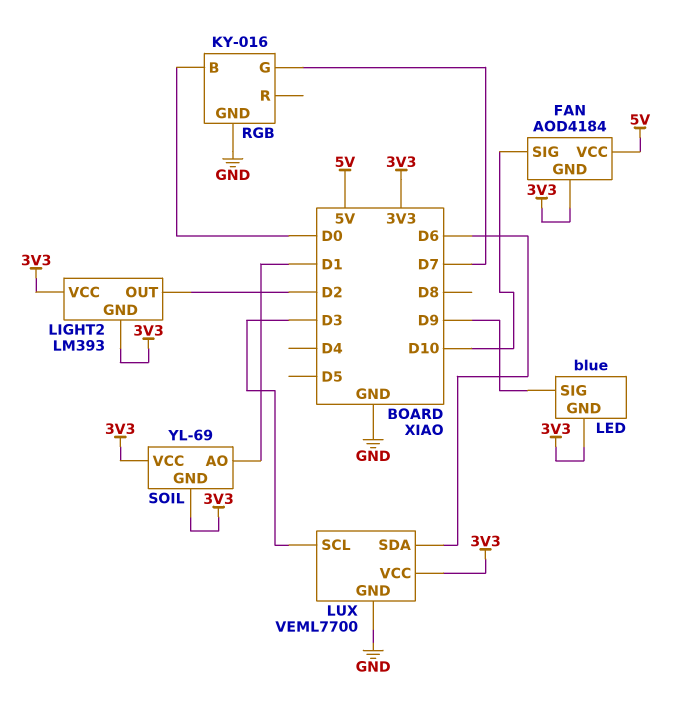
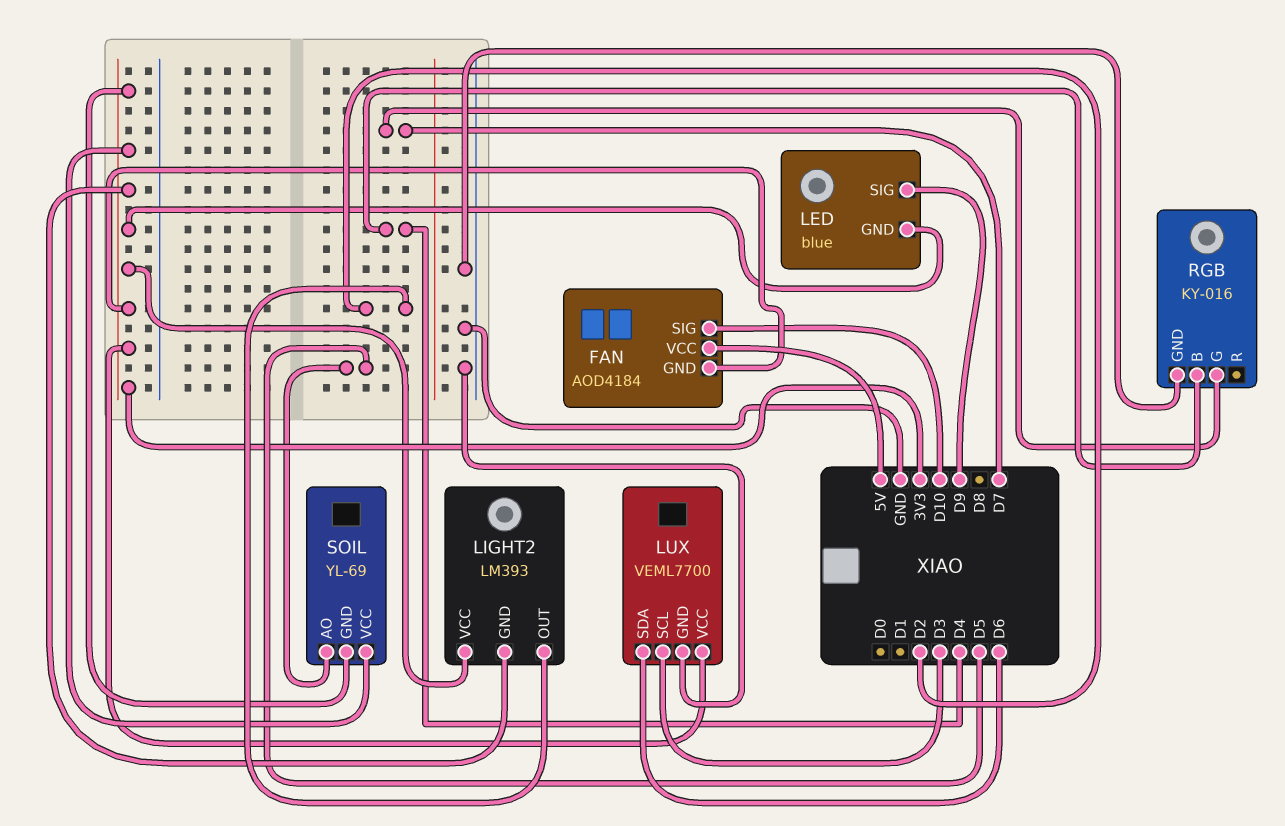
RGB pin B: D0 -> D4
SOIL pin AO: D1 -> D5

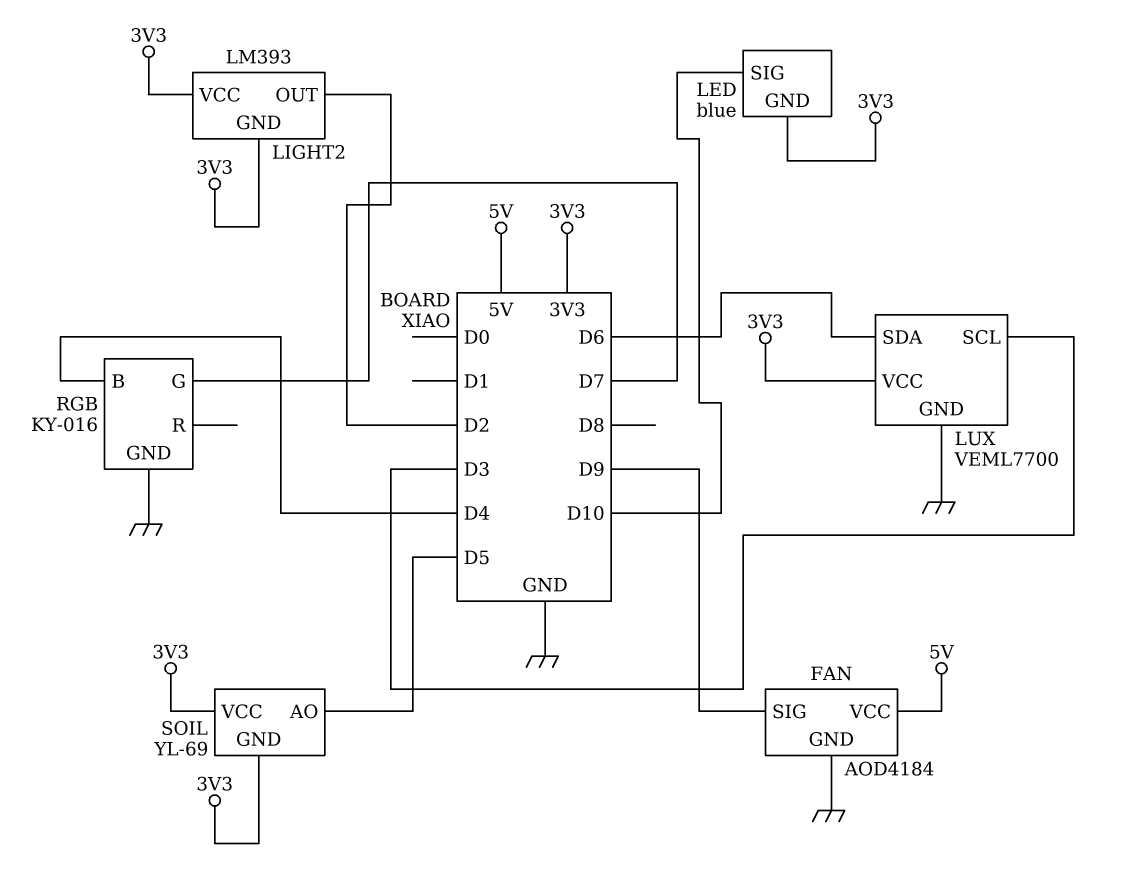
FAN pin GND: 3V3 -> GND
FAN pin SIG: D10 -> D9
LED pin SIG: D9 -> D10

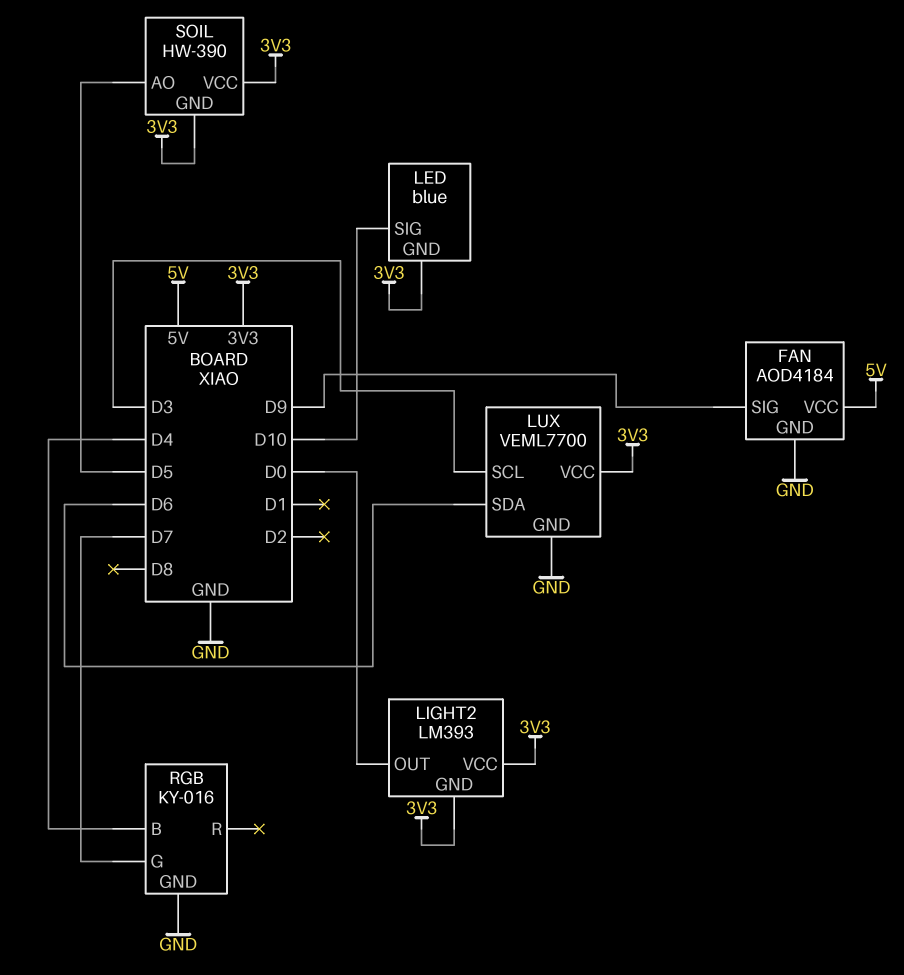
LIGHT2 pin OUT: D2 -> D0
SOIL: YL-69 -> HW-390

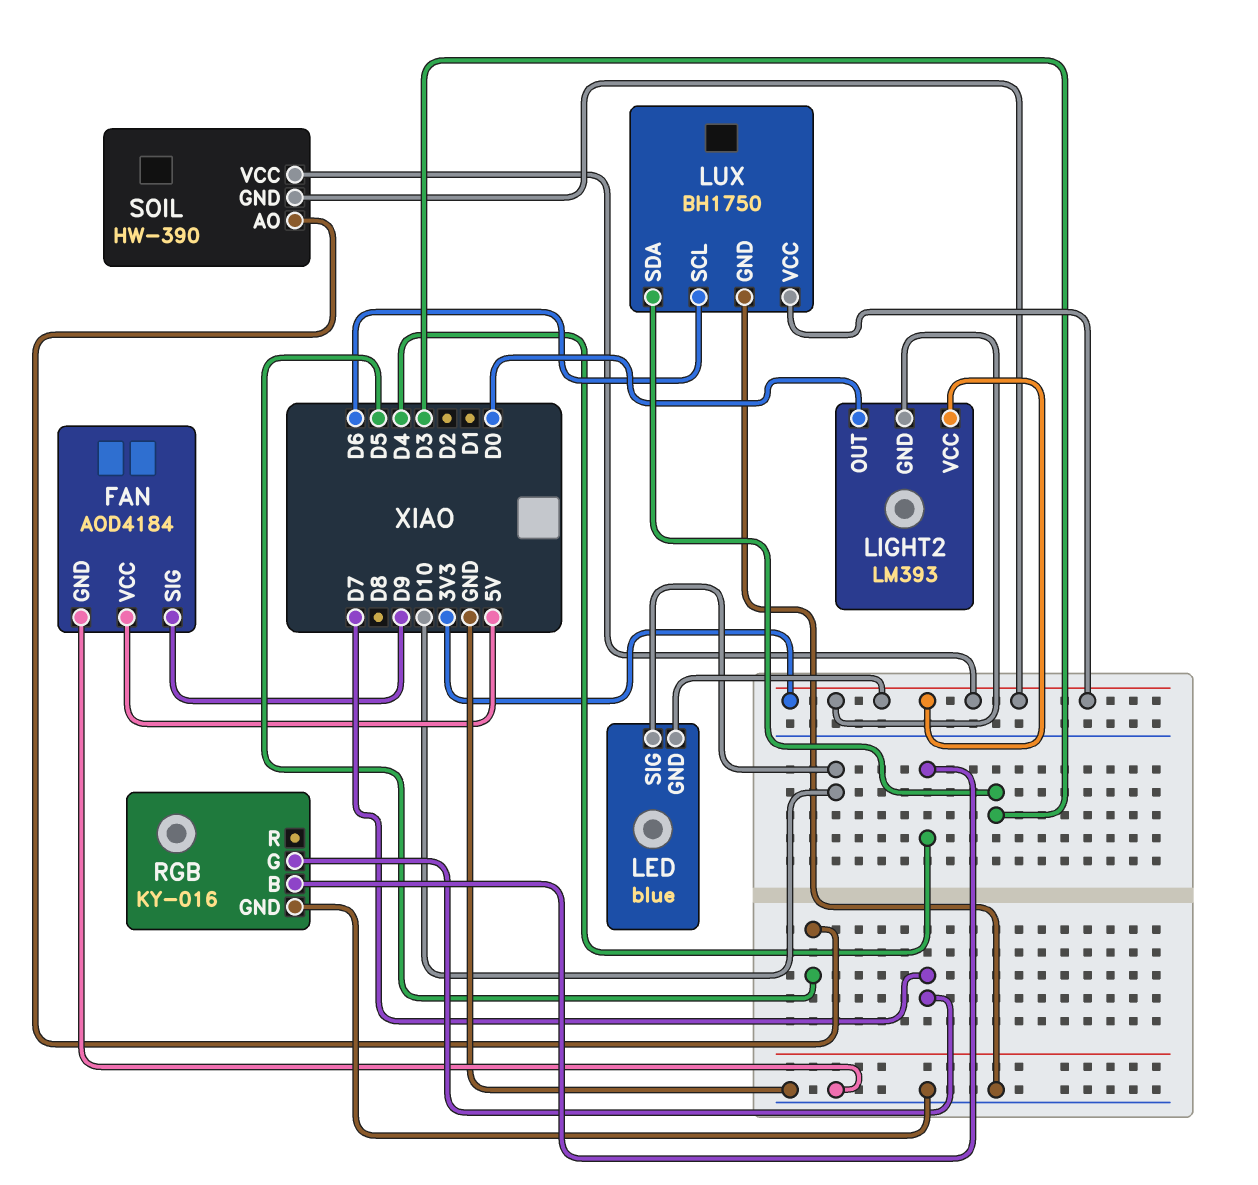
LUX: VEML7700 -> BH1750
LUX pin SCL: D3 -> D6
LUX pin SDA: D6 -> D3

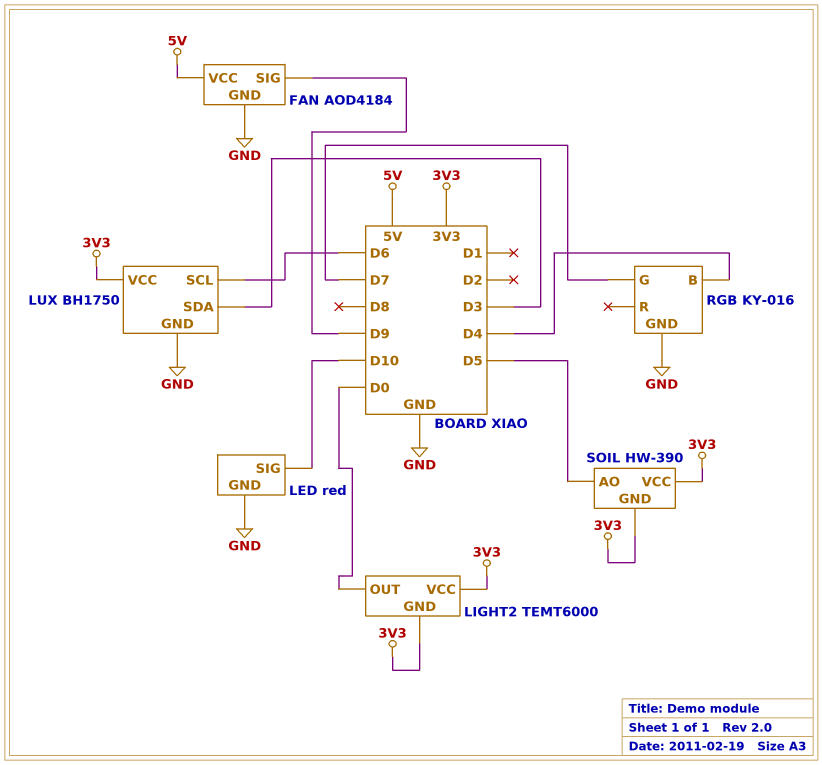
LED: blue -> red
LED pin GND: 3V3 -> GND
LIGHT2: LM393 -> TEMT6000

